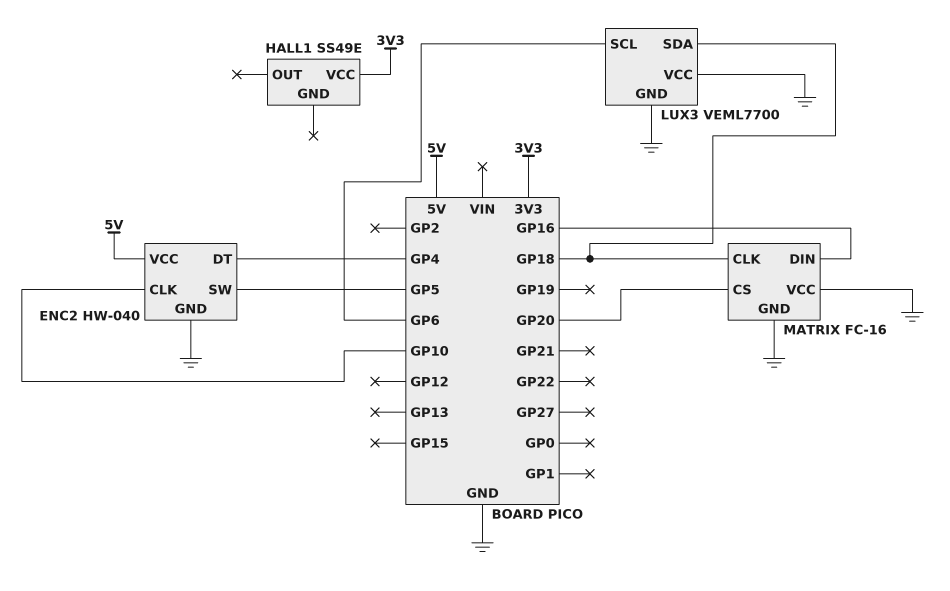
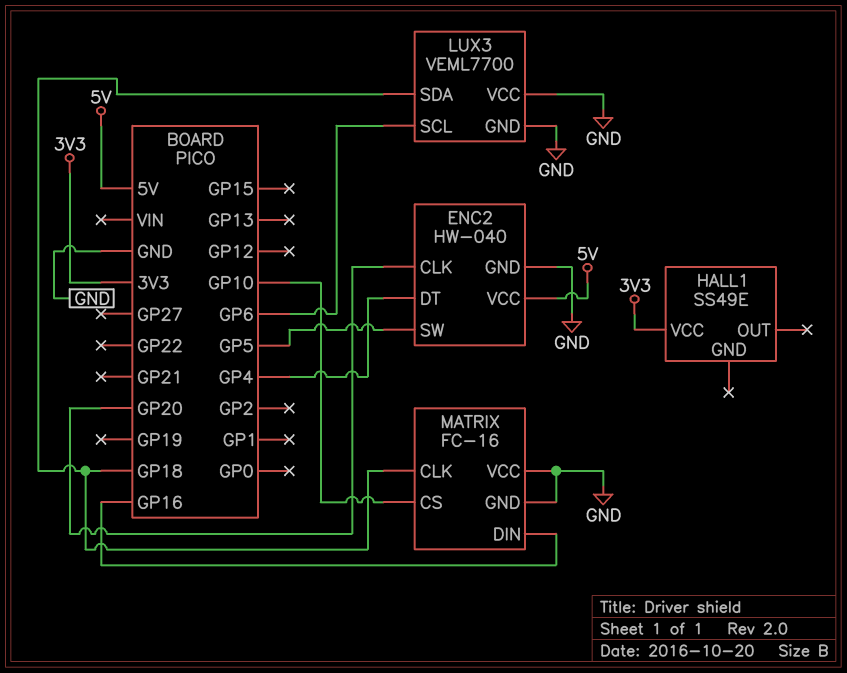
ENC2 pin CLK: GP10 -> GP20
MATRIX pin CS: GP20 -> GP10

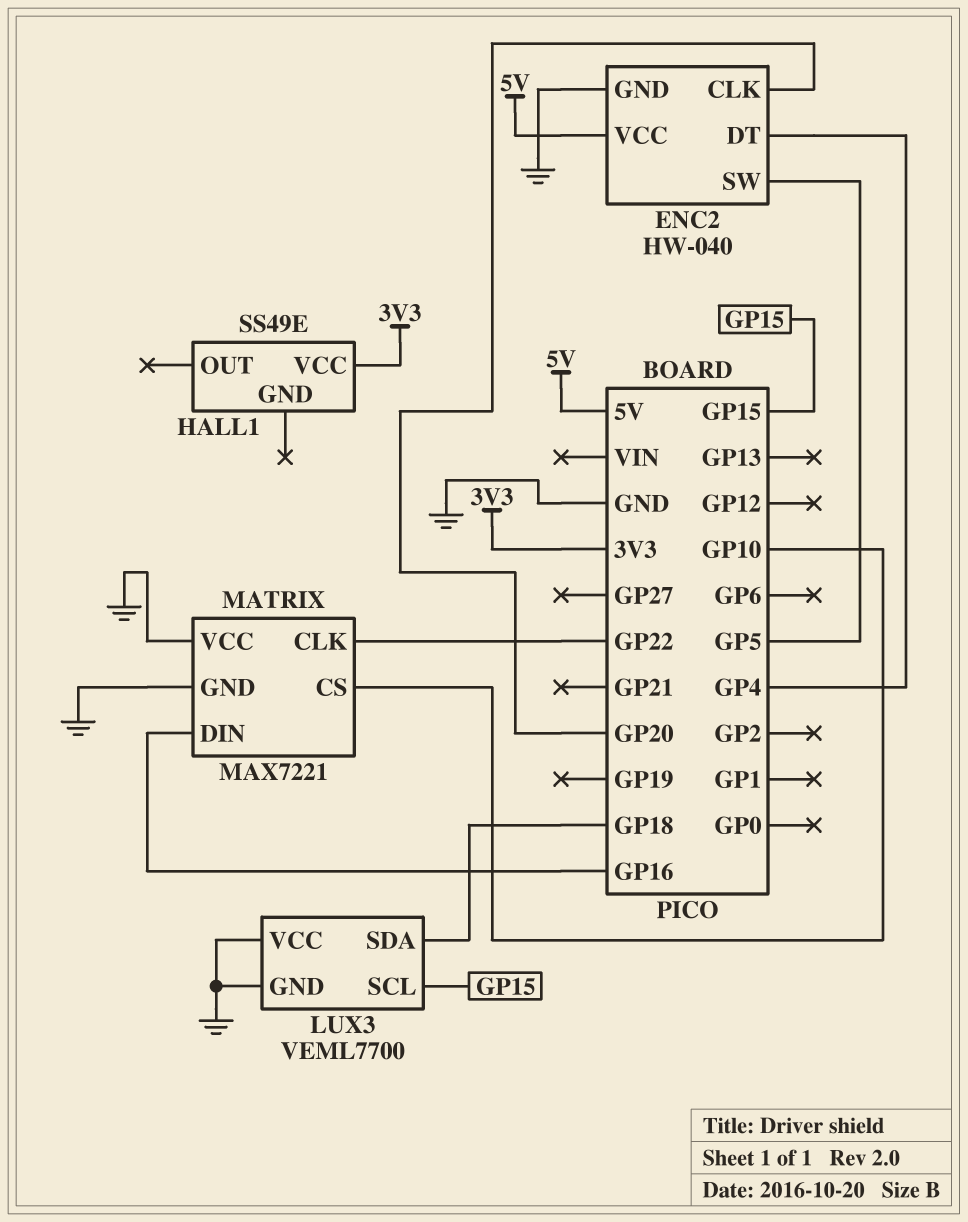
LUX3 pin SCL: GP6 -> GP15
MATRIX: FC-16 -> MAX7221
MATRIX pin CLK: GP18 -> GP22

